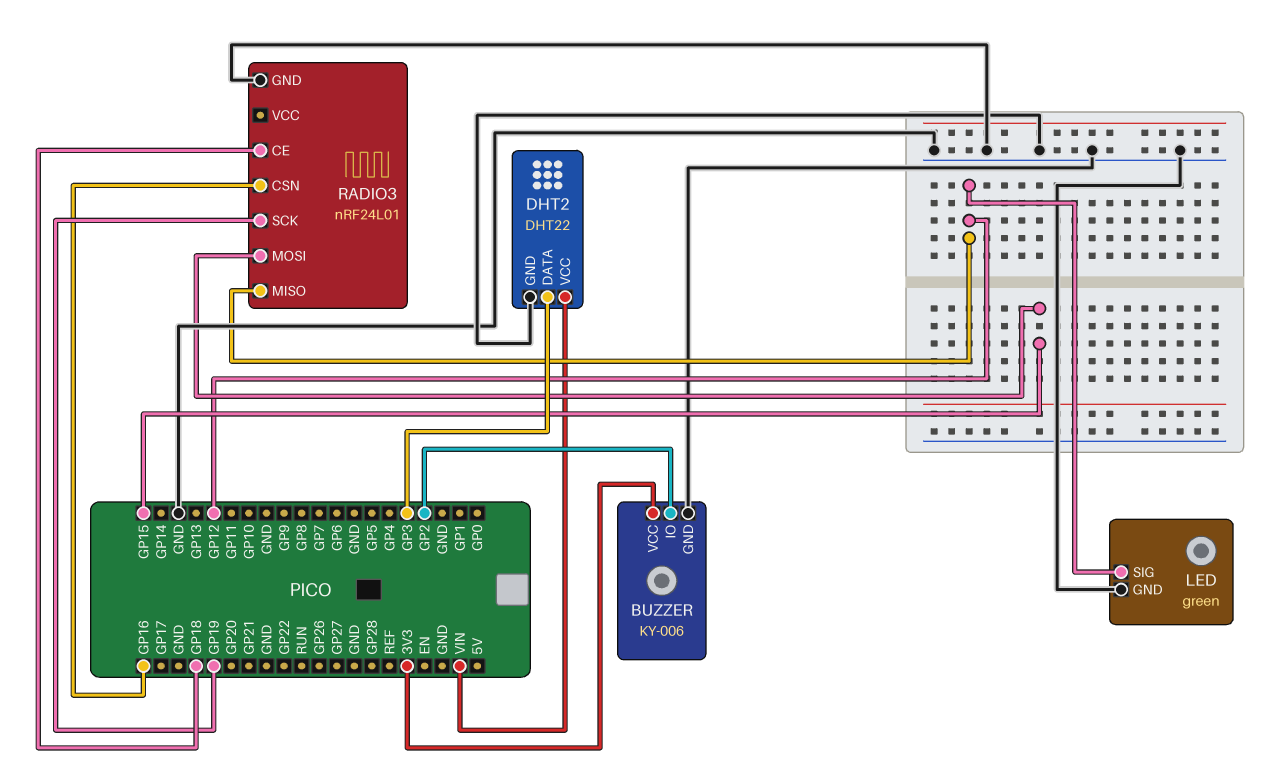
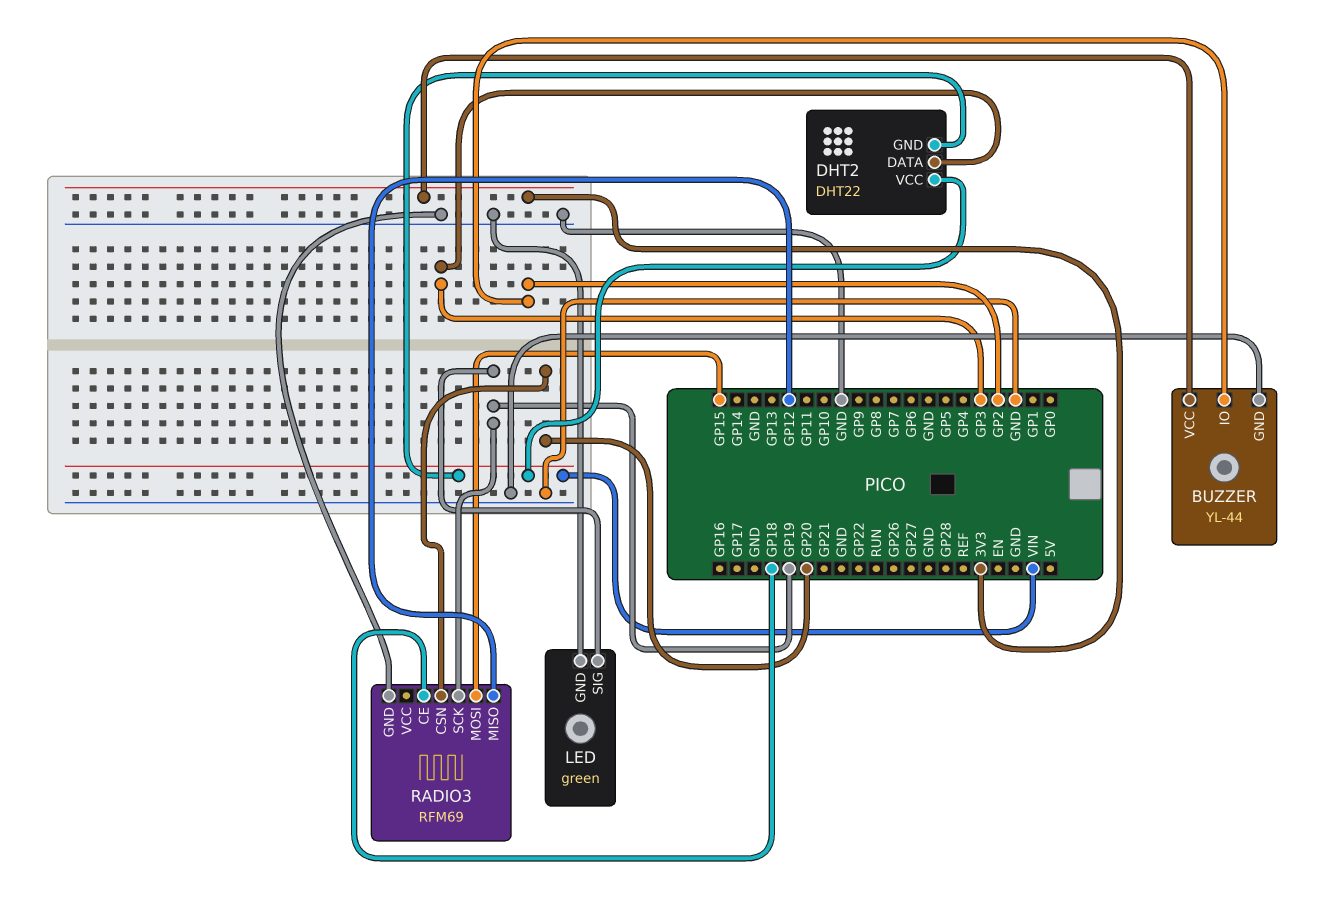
BUZZER: KY-006 -> YL-44
DHT2 pin GND: GND -> VIN
LED pin SIG: GP12 -> GP19
RADIO3: nRF24L01 -> RFM69
RADIO3 pin CSN: GP16 -> GP20

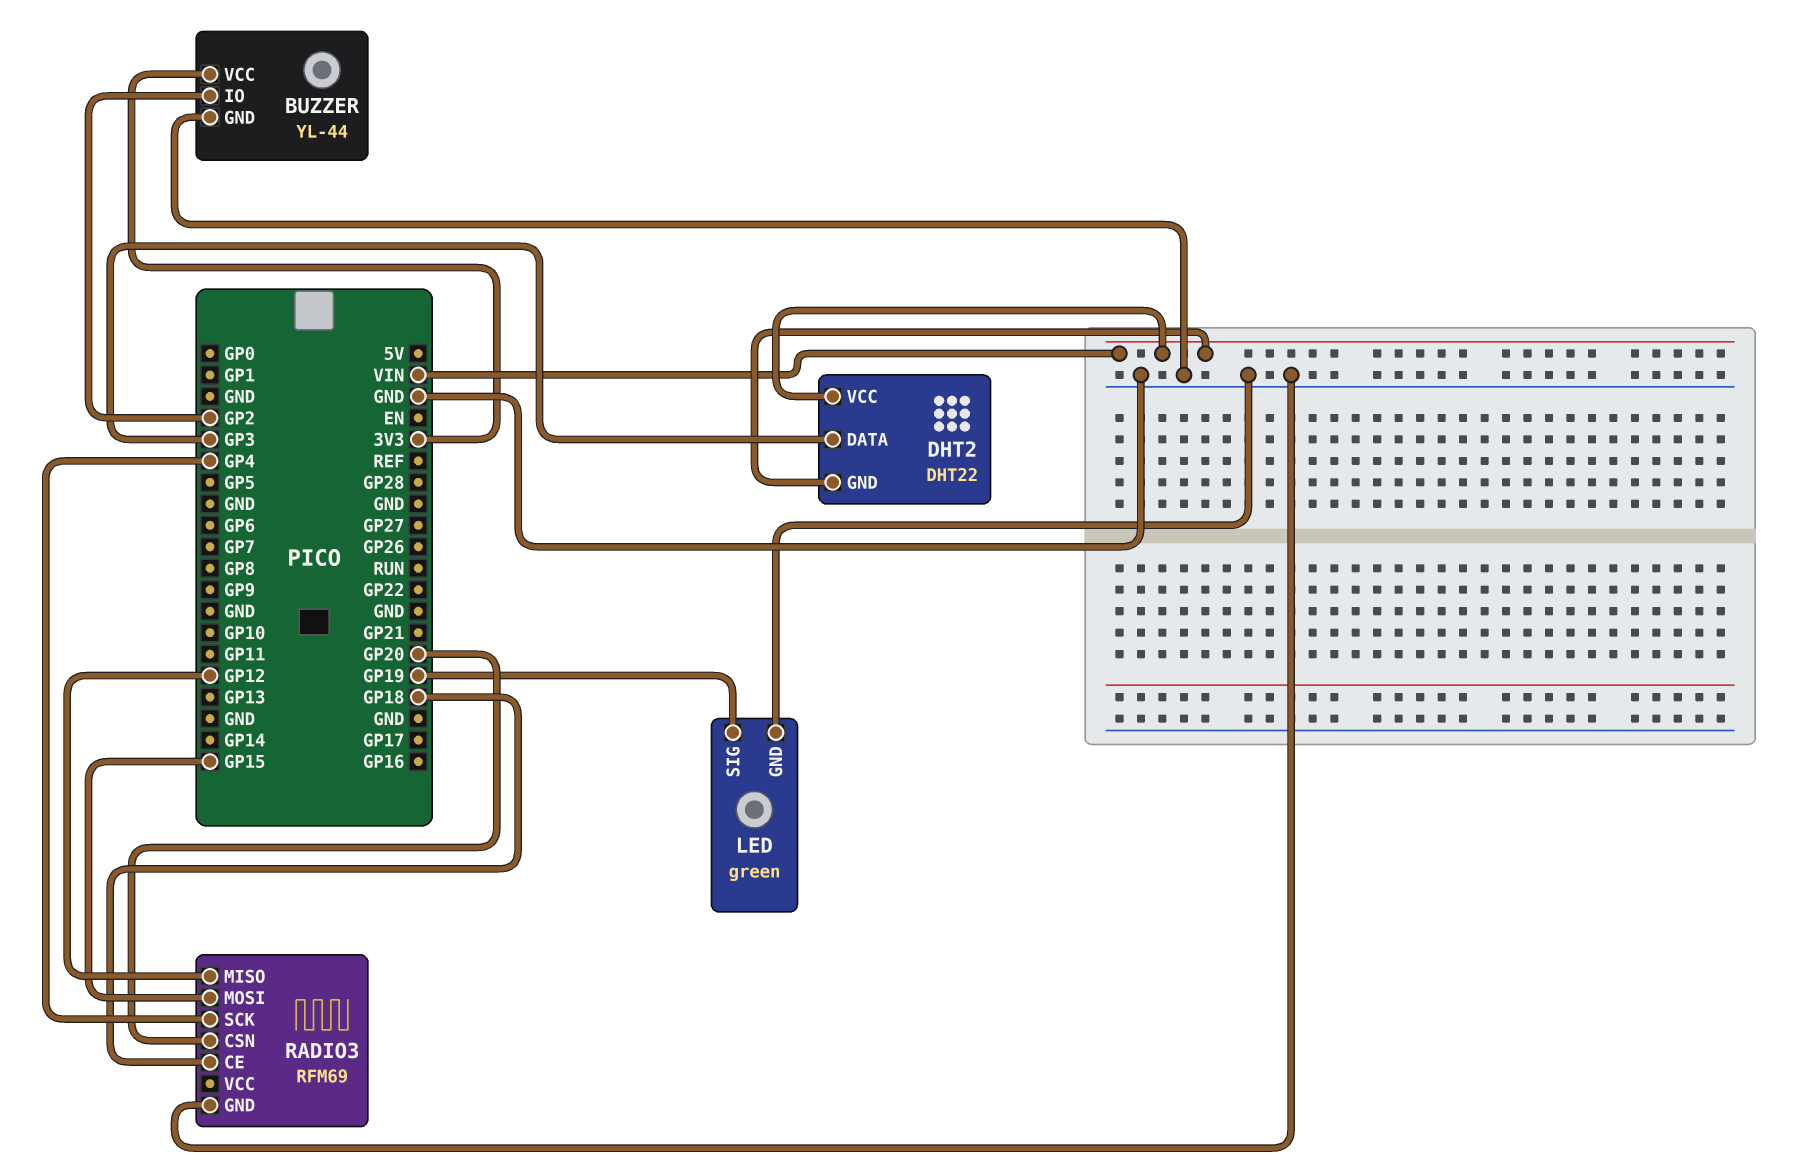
RADIO3 pin SCK: GP19 -> GP4

